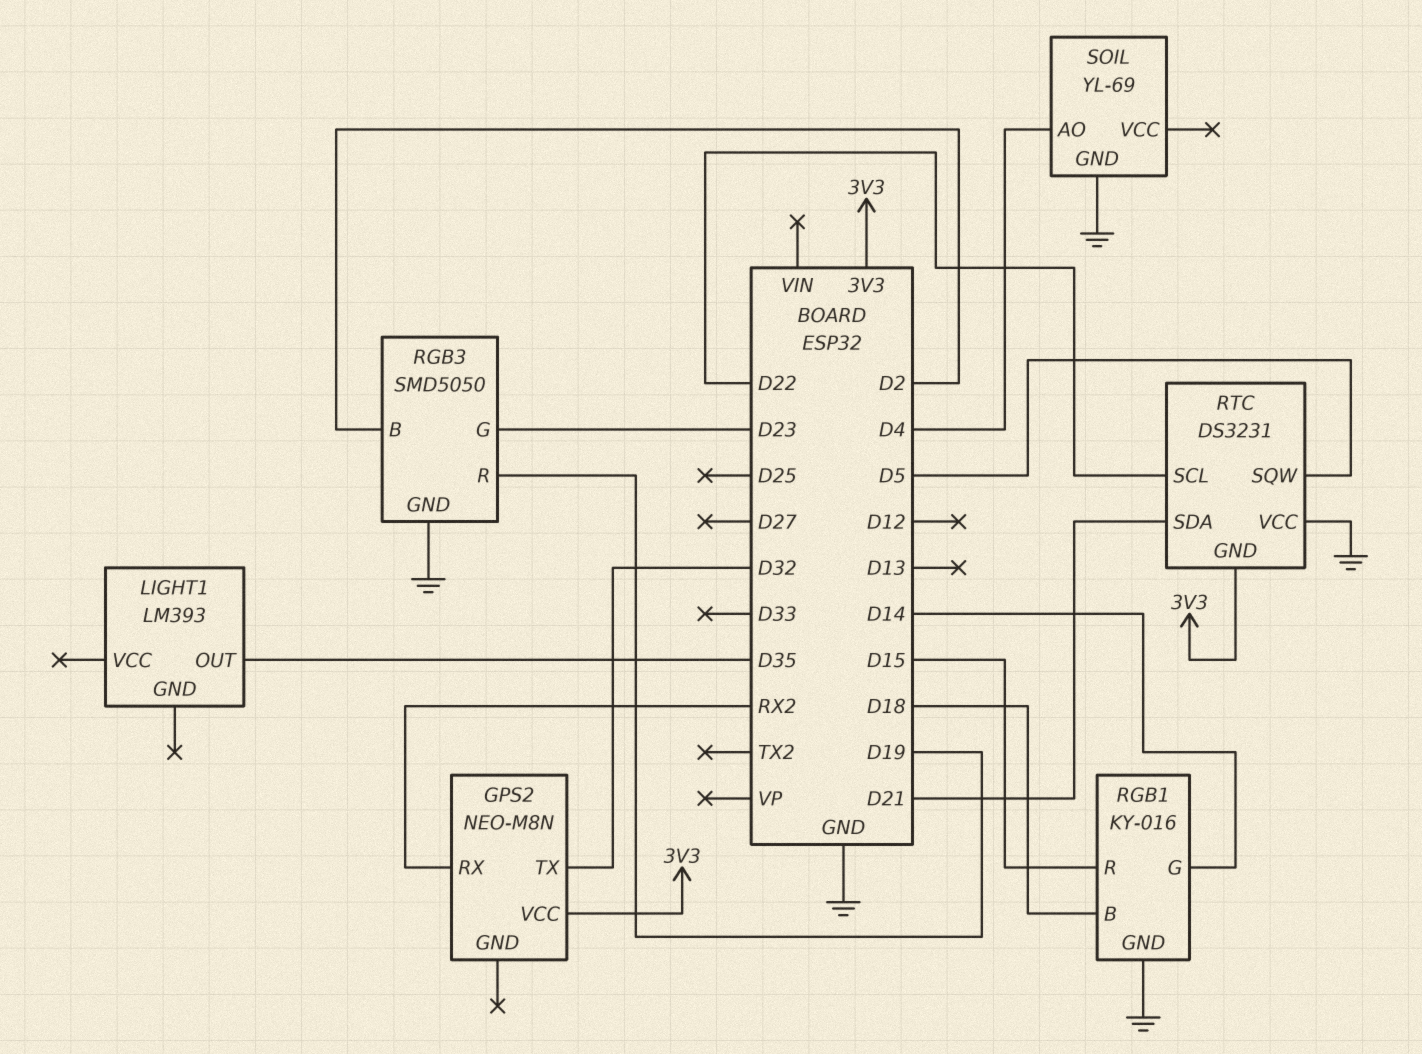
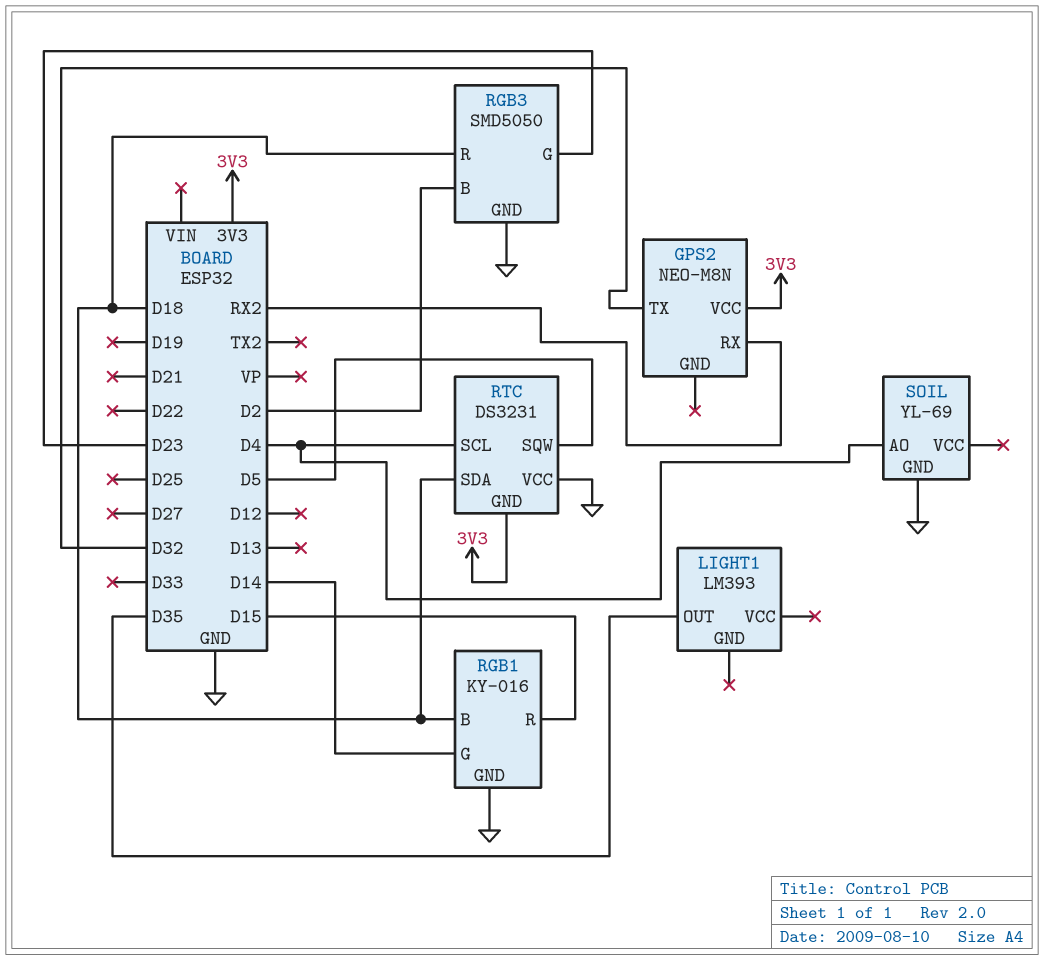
RGB3 pin R: D19 -> D18
RTC pin SCL: D22 -> D4
RTC pin SDA: D21 -> D18

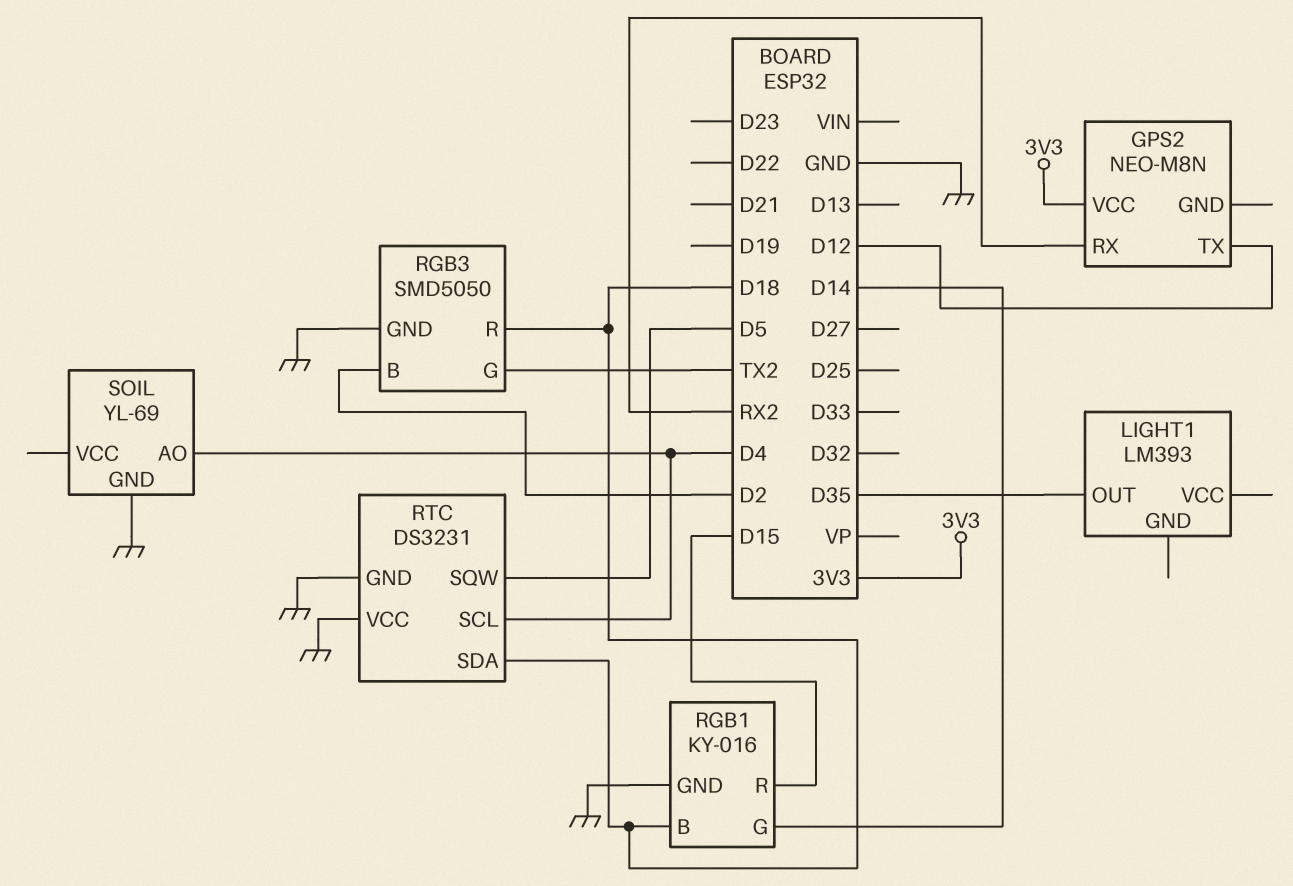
GPS2 pin TX: D32 -> D12
RGB3 pin G: D23 -> TX2
RTC pin GND: 3V3 -> GND

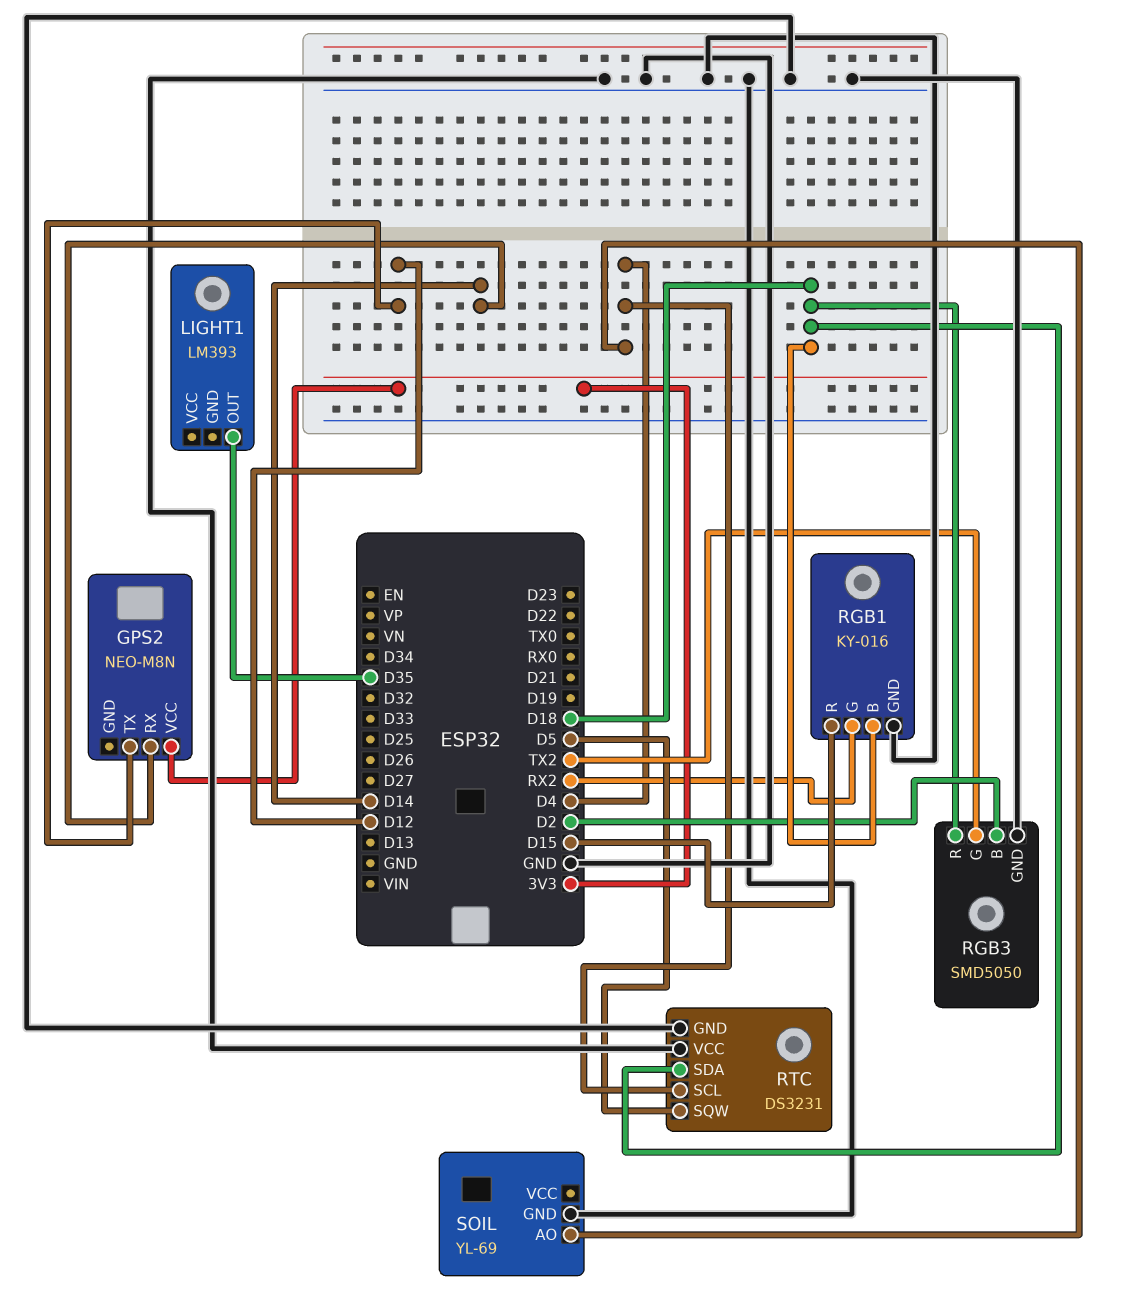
GPS2 pin RX: RX2 -> D14
RGB1 pin G: D14 -> RX2

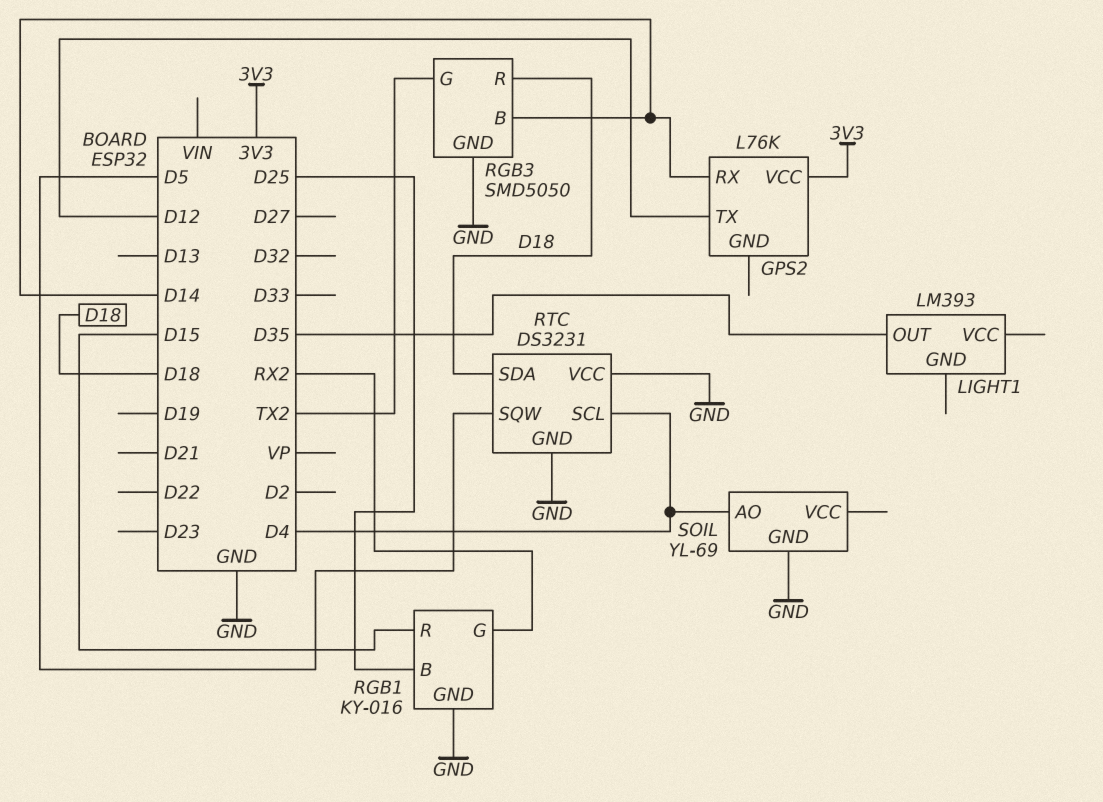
GPS2: NEO-M8N -> L76K
RGB1 pin B: D18 -> D25
RGB3 pin B: D2 -> D14

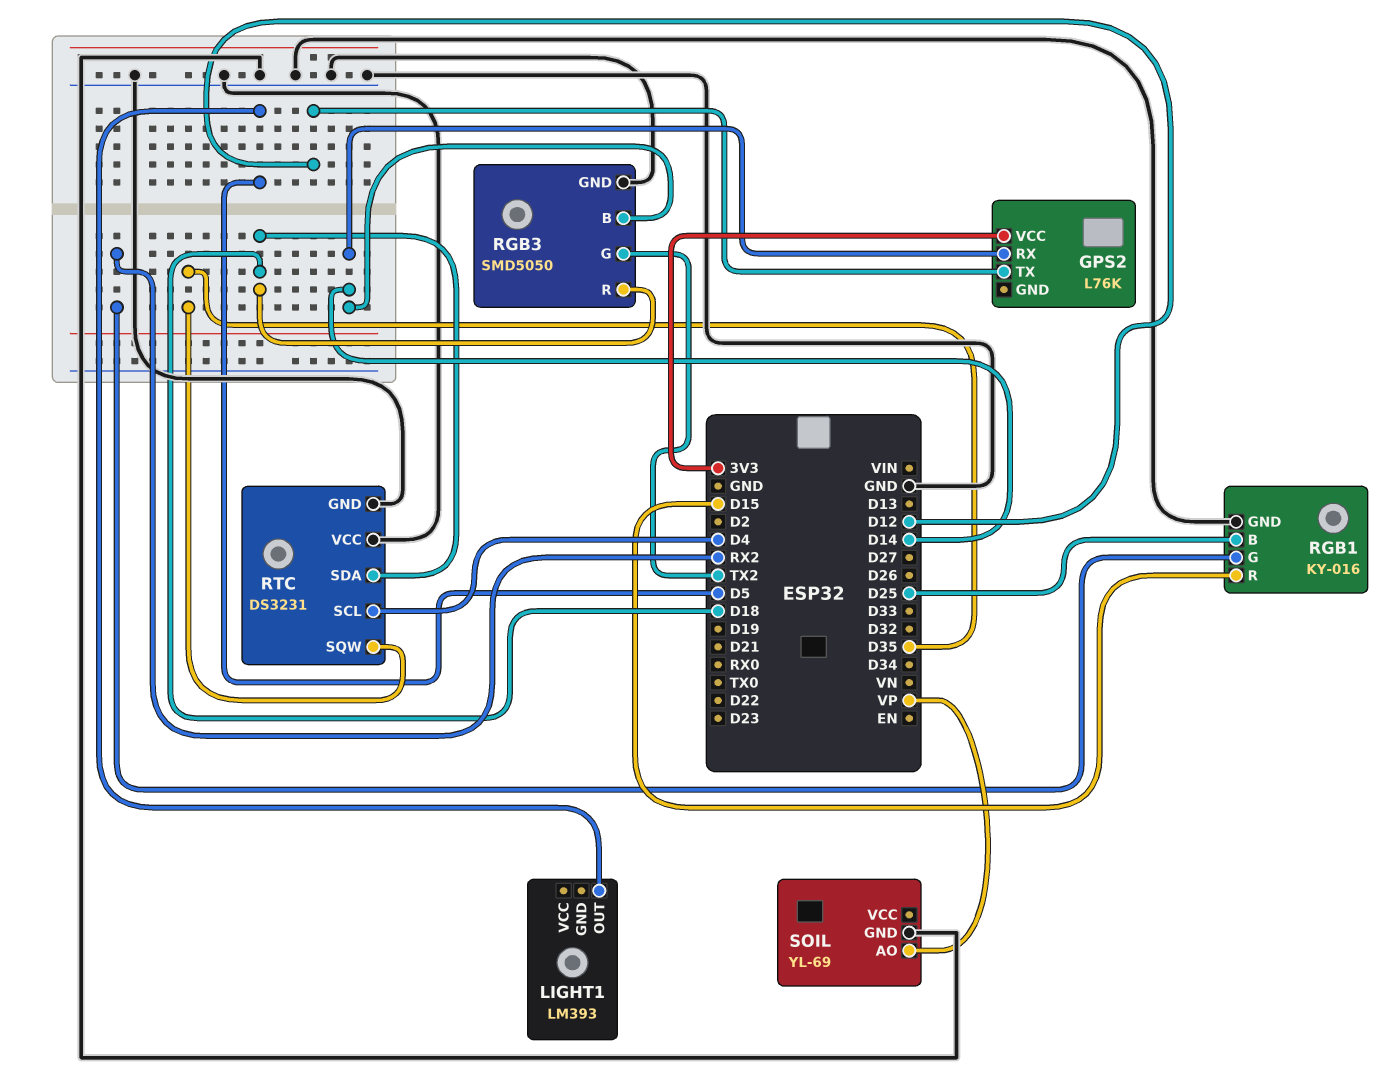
LIGHT1 pin OUT: D35 -> D5
RTC pin SQW: D5 -> D35
SOIL pin AO: D4 -> VP

